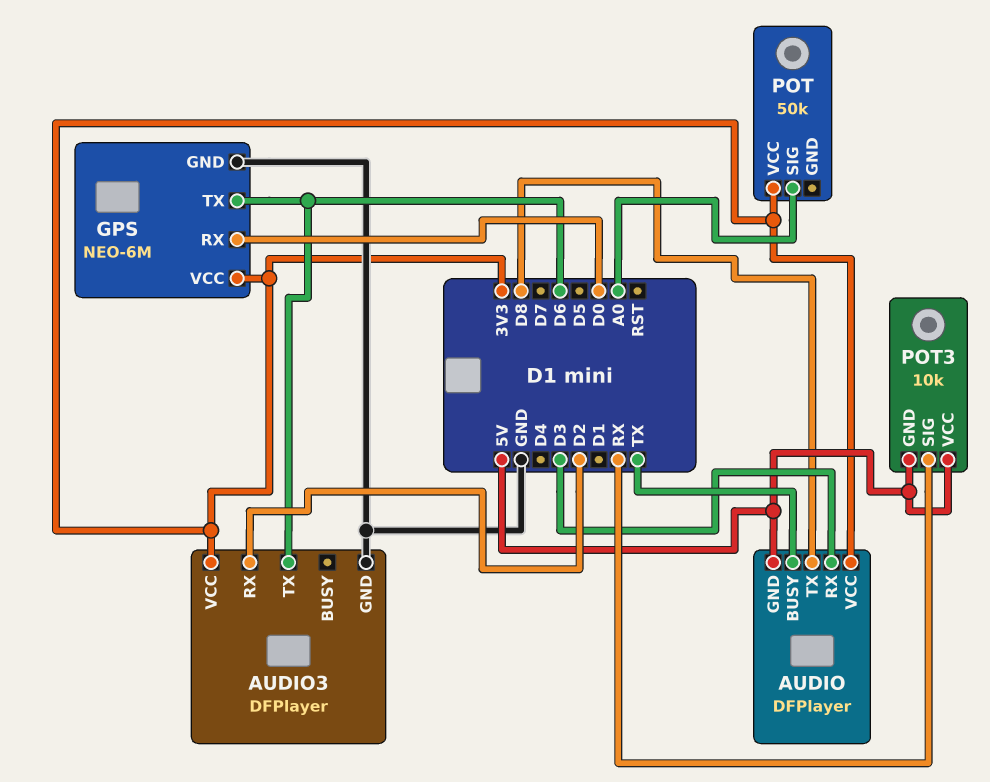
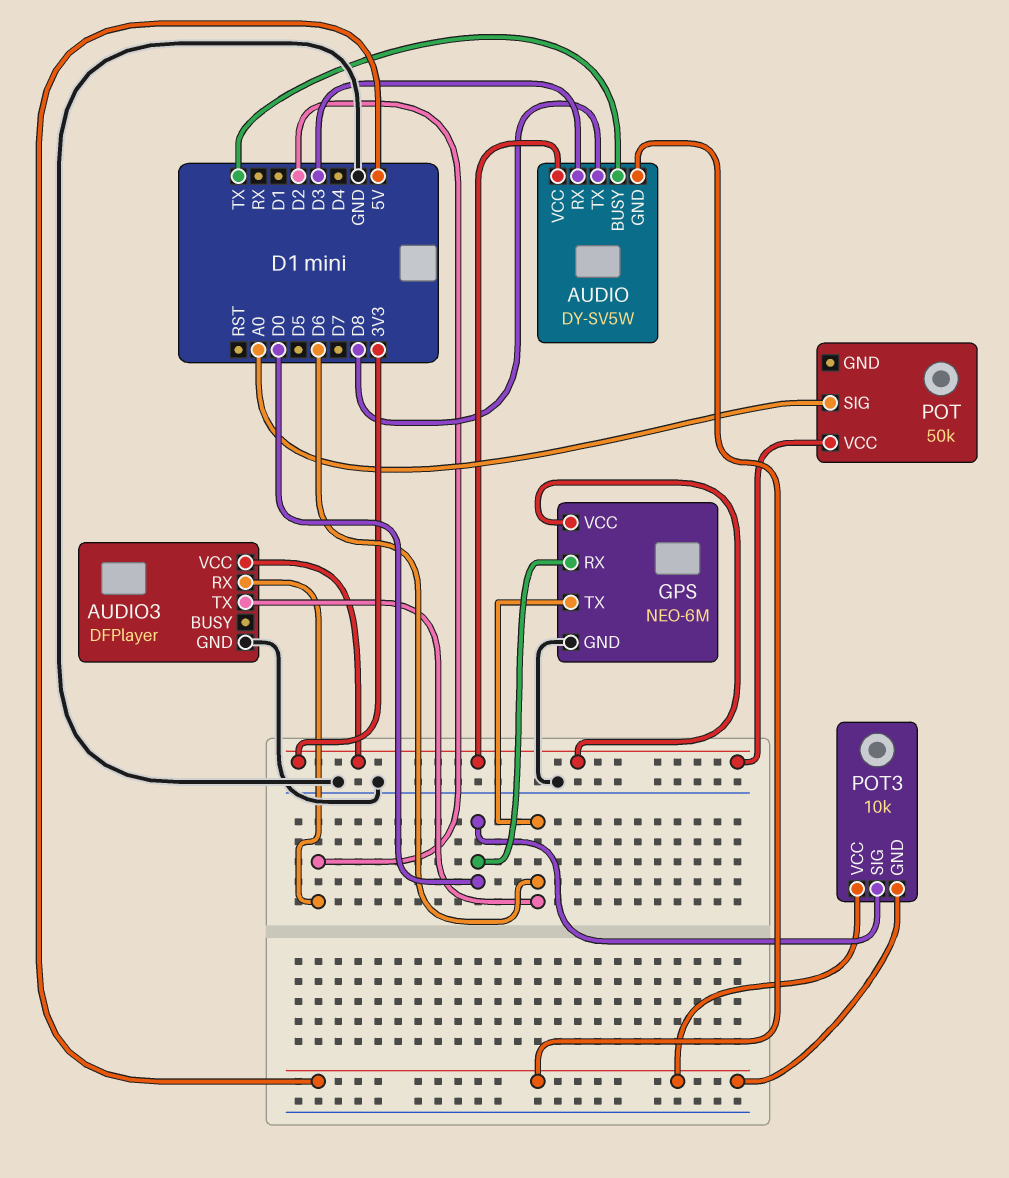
AUDIO: DFPlayer -> DY-SV5W
POT3 pin SIG: RX -> D0

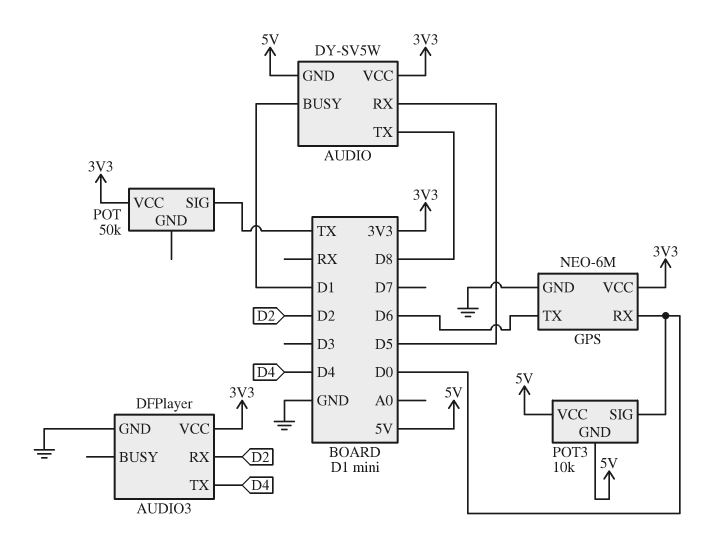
AUDIO pin BUSY: TX -> D1
AUDIO pin RX: D3 -> D5
AUDIO3 pin TX: D6 -> D4
POT pin SIG: A0 -> TX

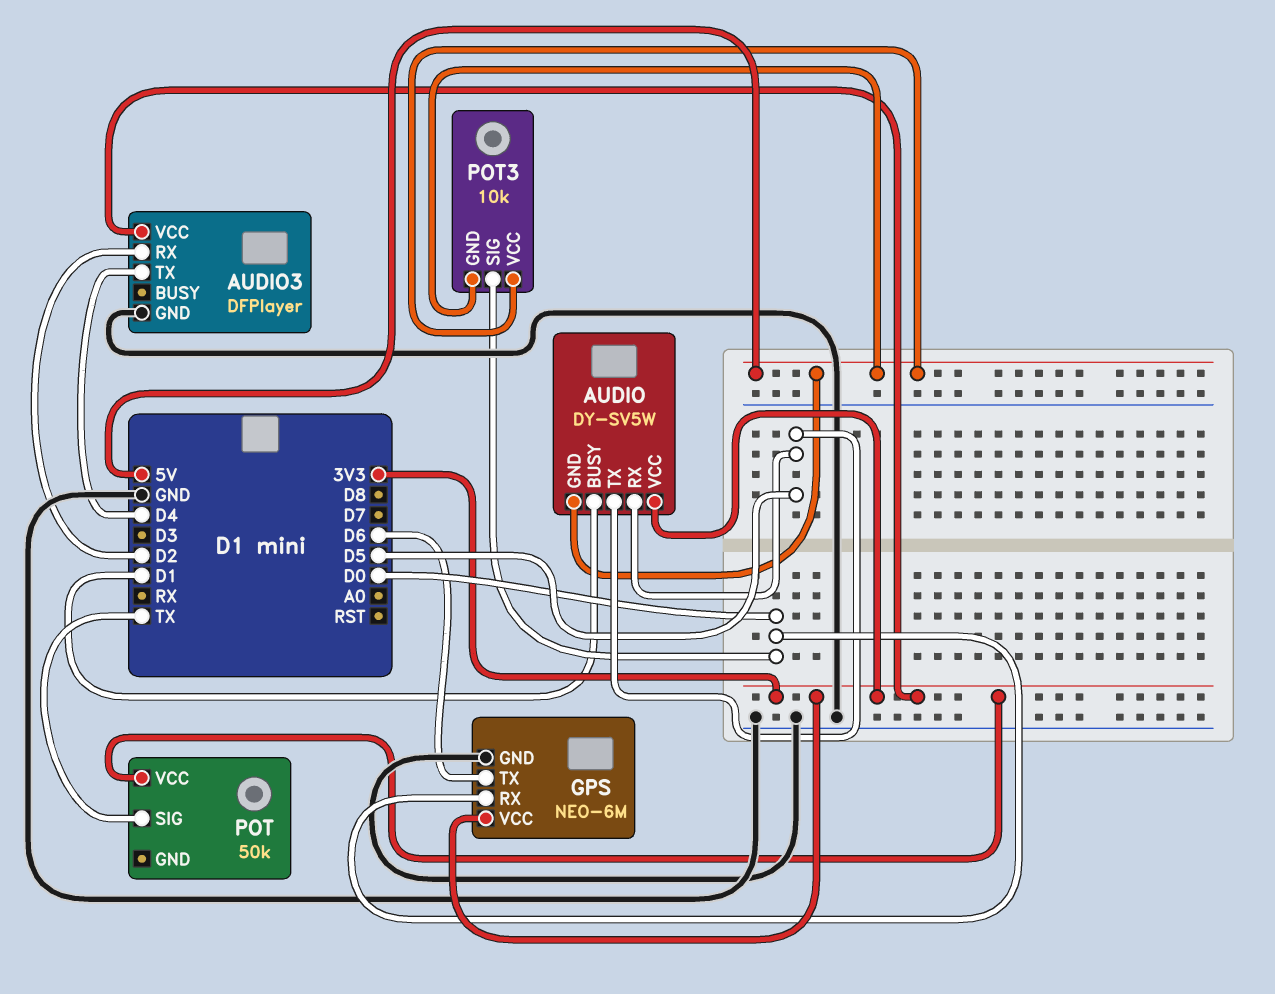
AUDIO pin TX: D8 -> D5

